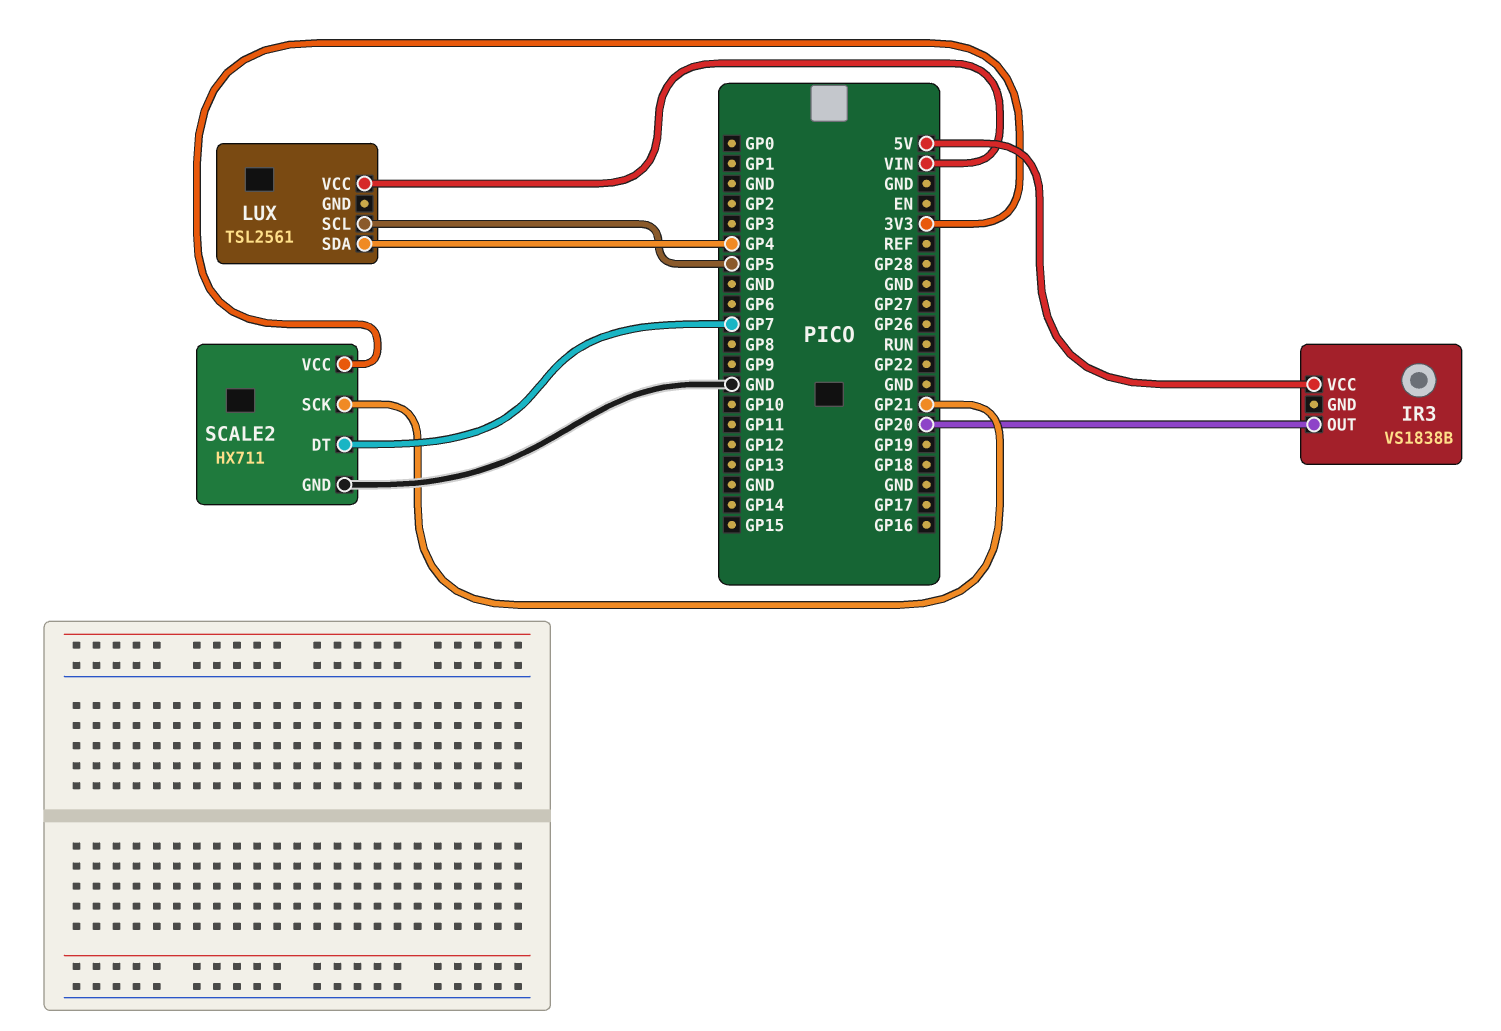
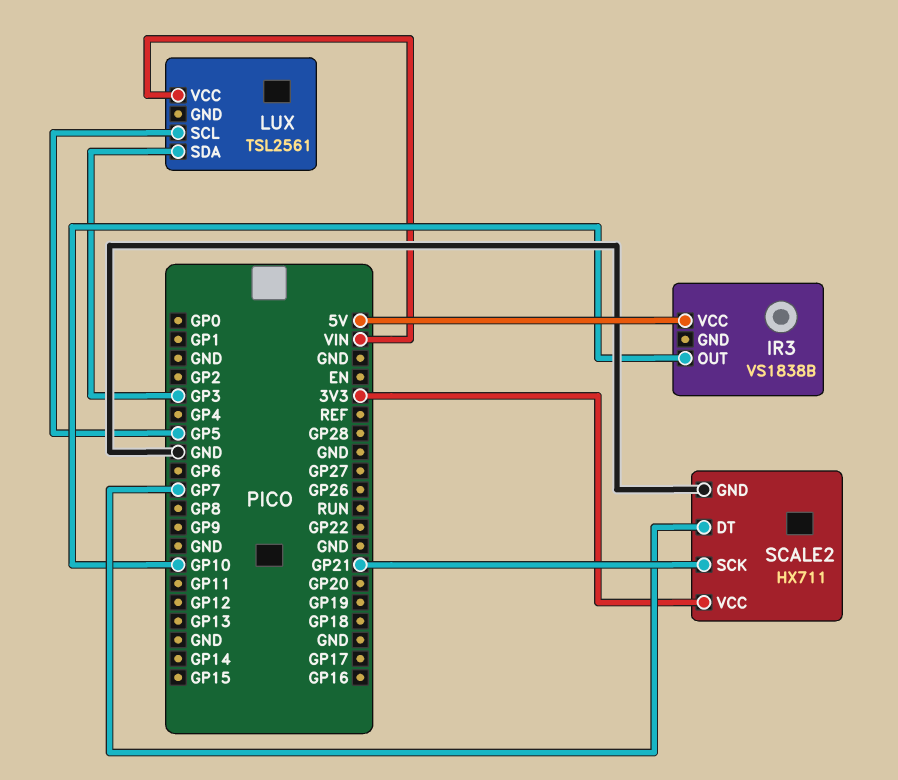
IR3 pin OUT: GP20 -> GP10
LUX pin SDA: GP4 -> GP3

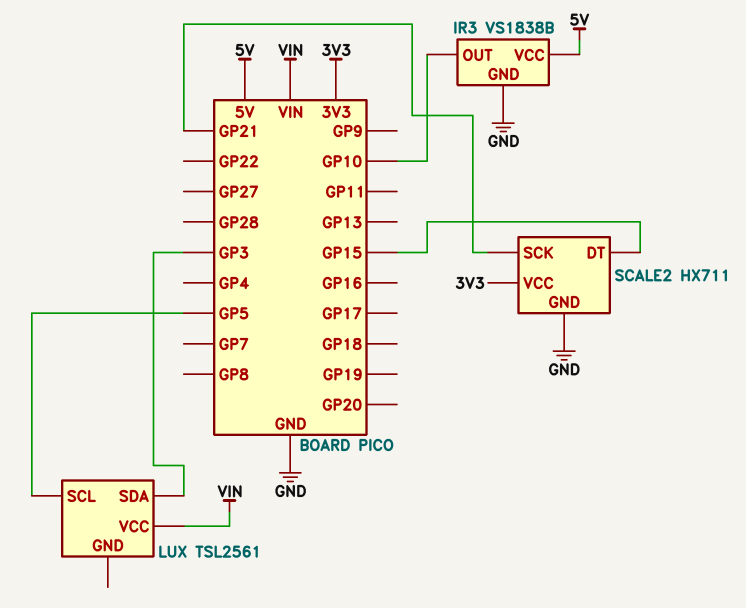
IR3 pin GND: none -> GND
SCALE2 pin DT: GP7 -> GP15

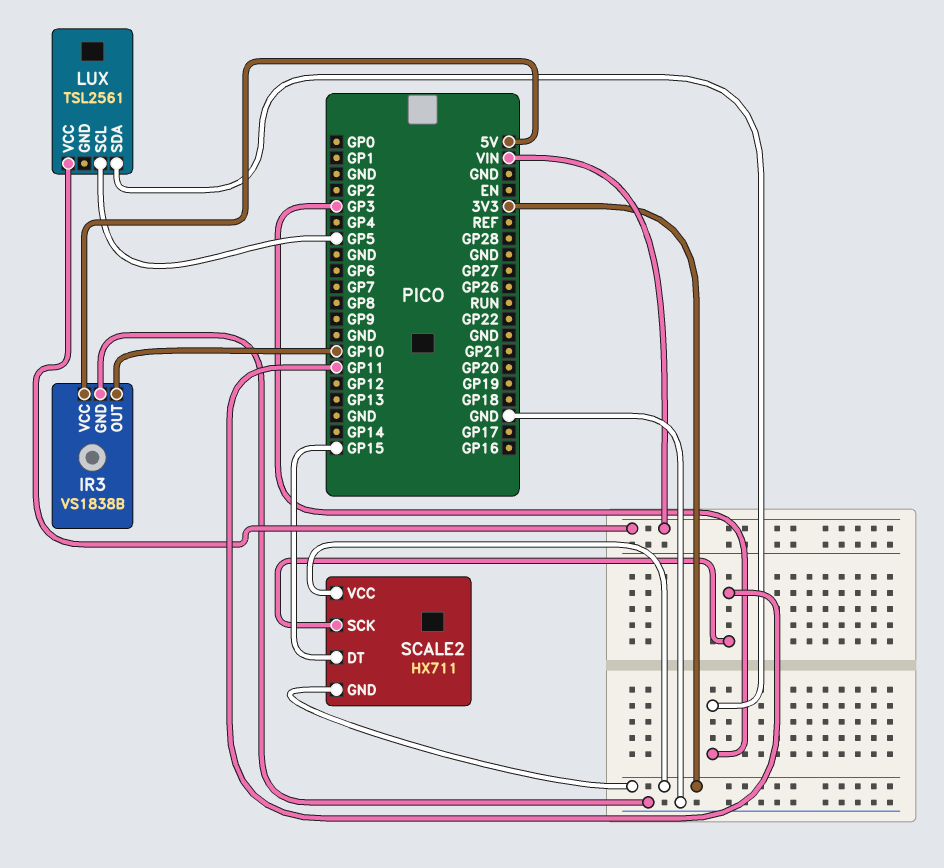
SCALE2 pin GND: GND -> 3V3
SCALE2 pin SCK: GP21 -> GP11

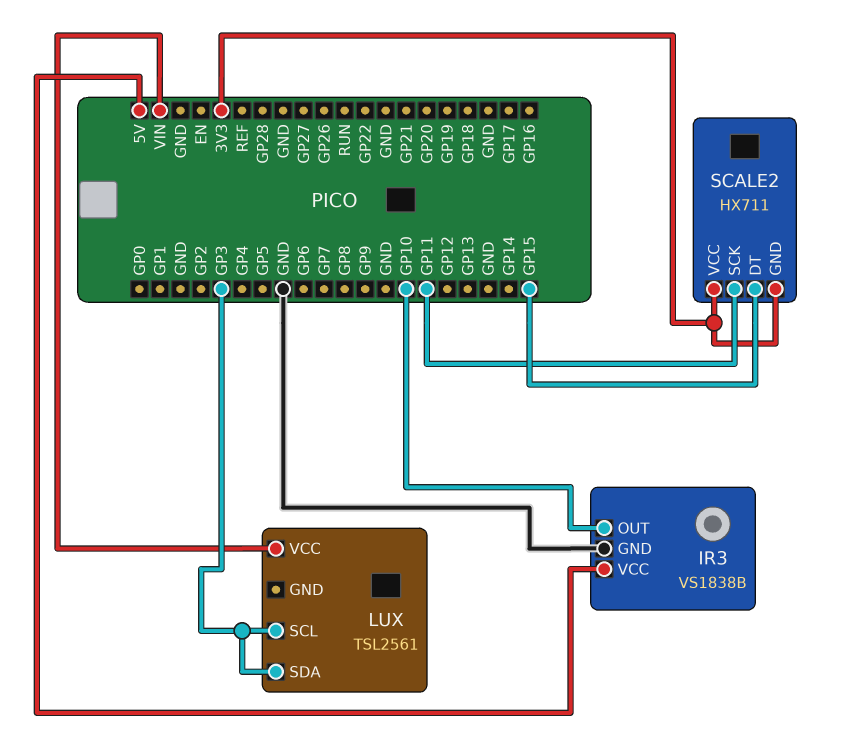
LUX pin SCL: GP5 -> GP3

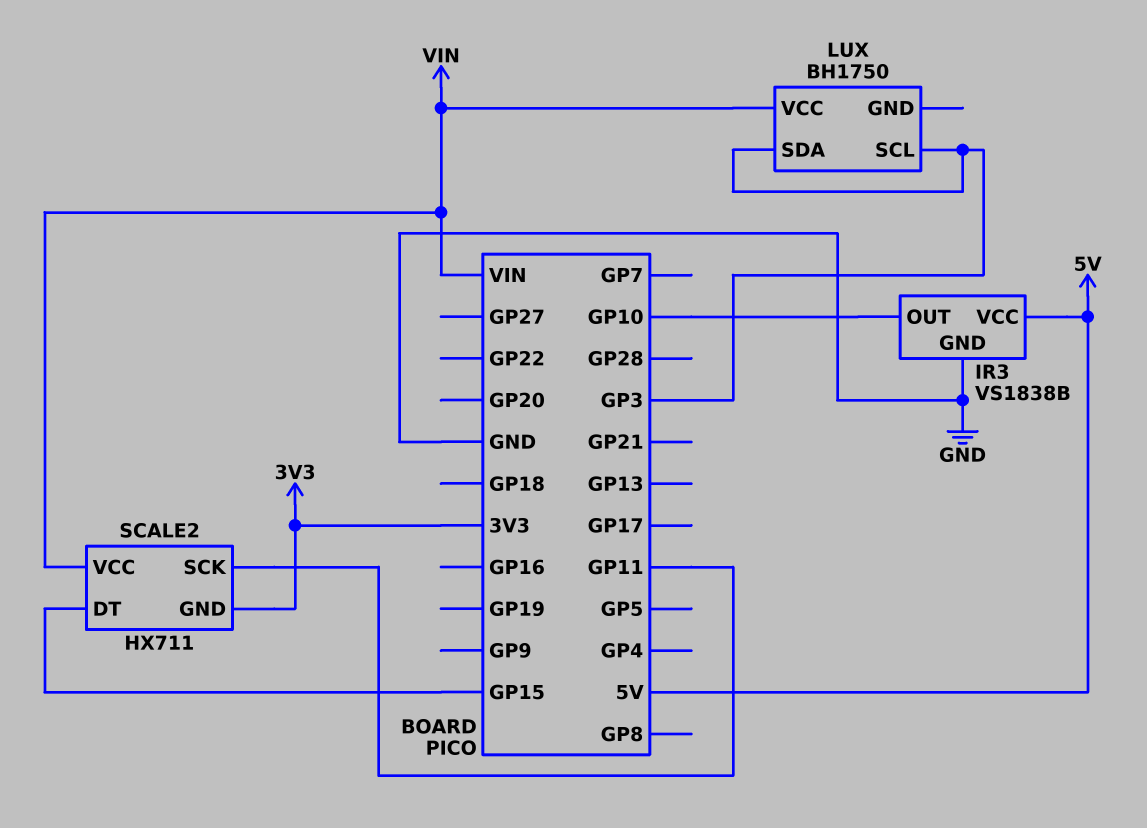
LUX: TSL2561 -> BH1750
SCALE2 pin VCC: 3V3 -> VIN

